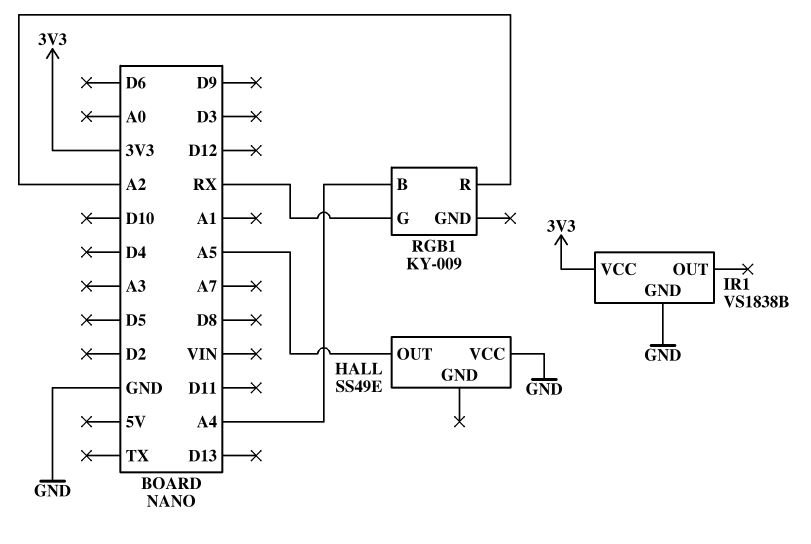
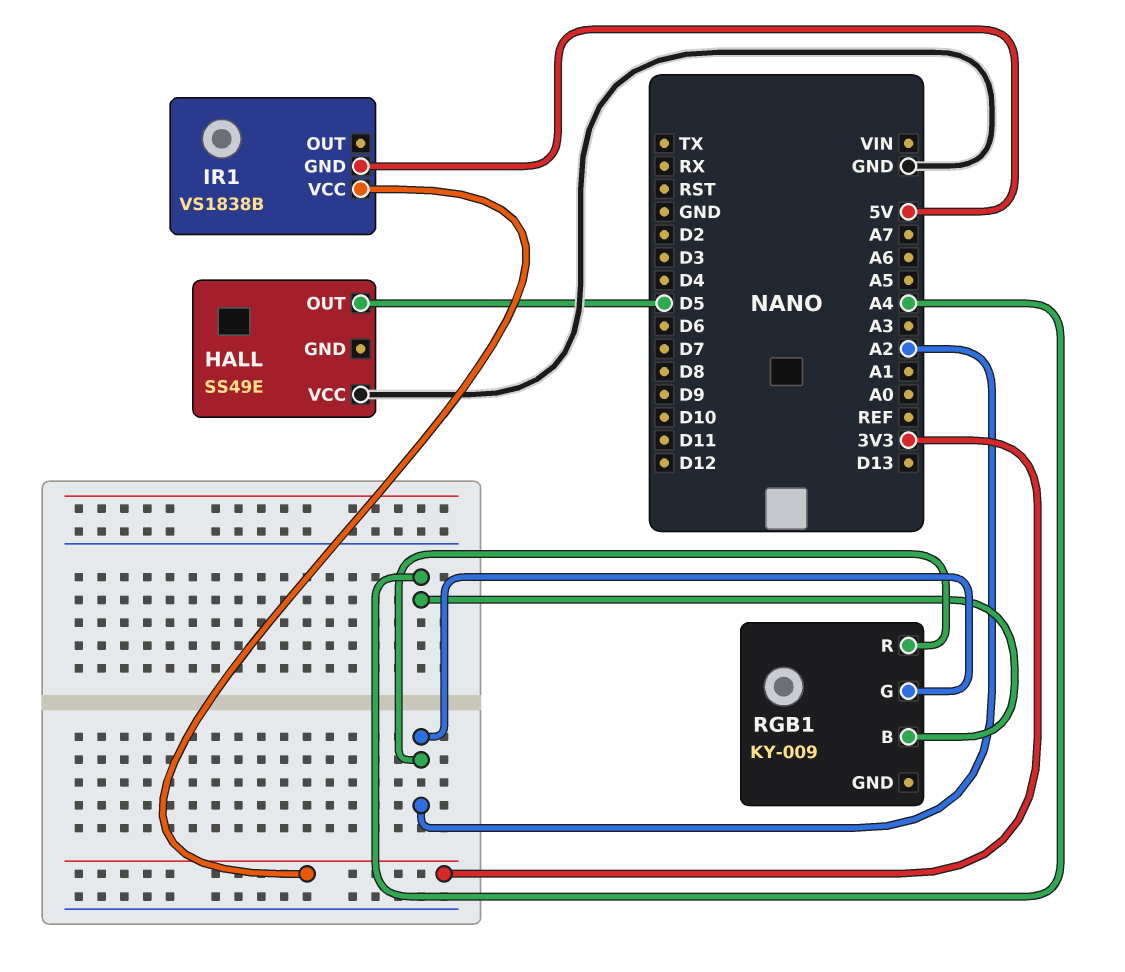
HALL pin OUT: A5 -> D5
IR1 pin GND: GND -> 5V
RGB1 pin G: RX -> A2

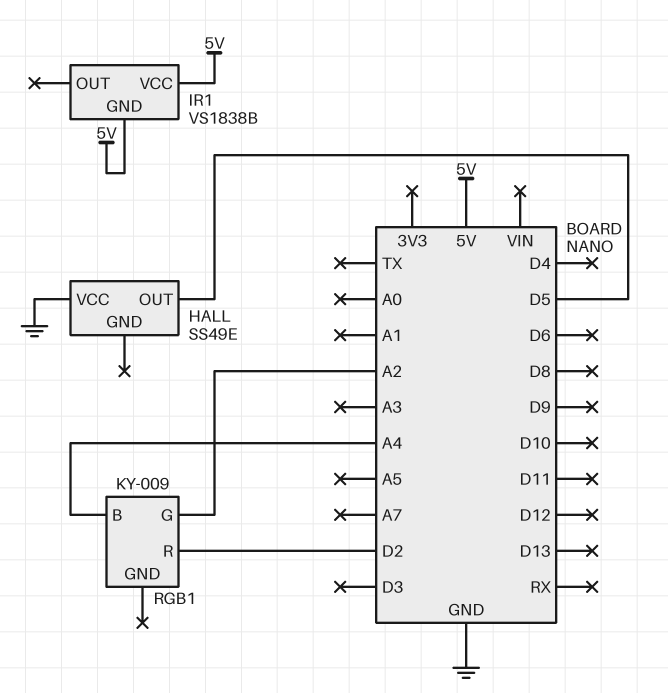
IR1 pin VCC: 3V3 -> 5V
RGB1 pin R: A2 -> D2

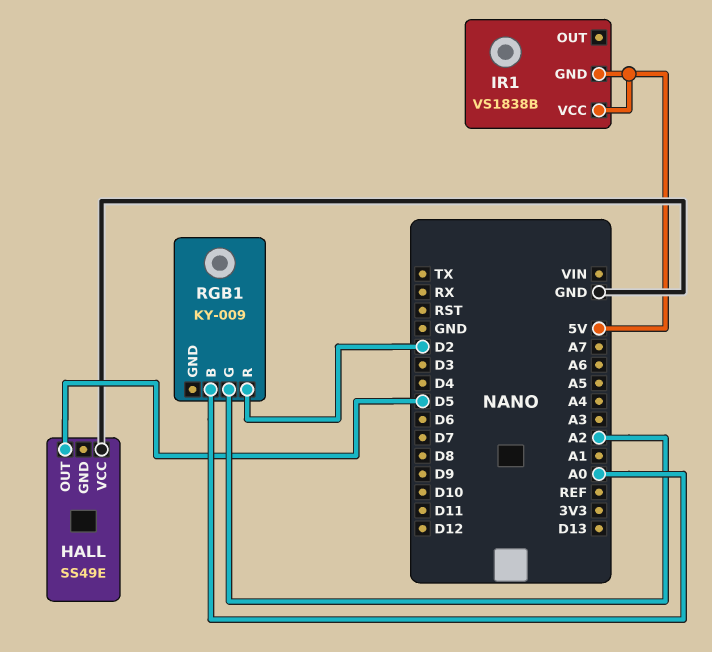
RGB1 pin B: A4 -> A0

